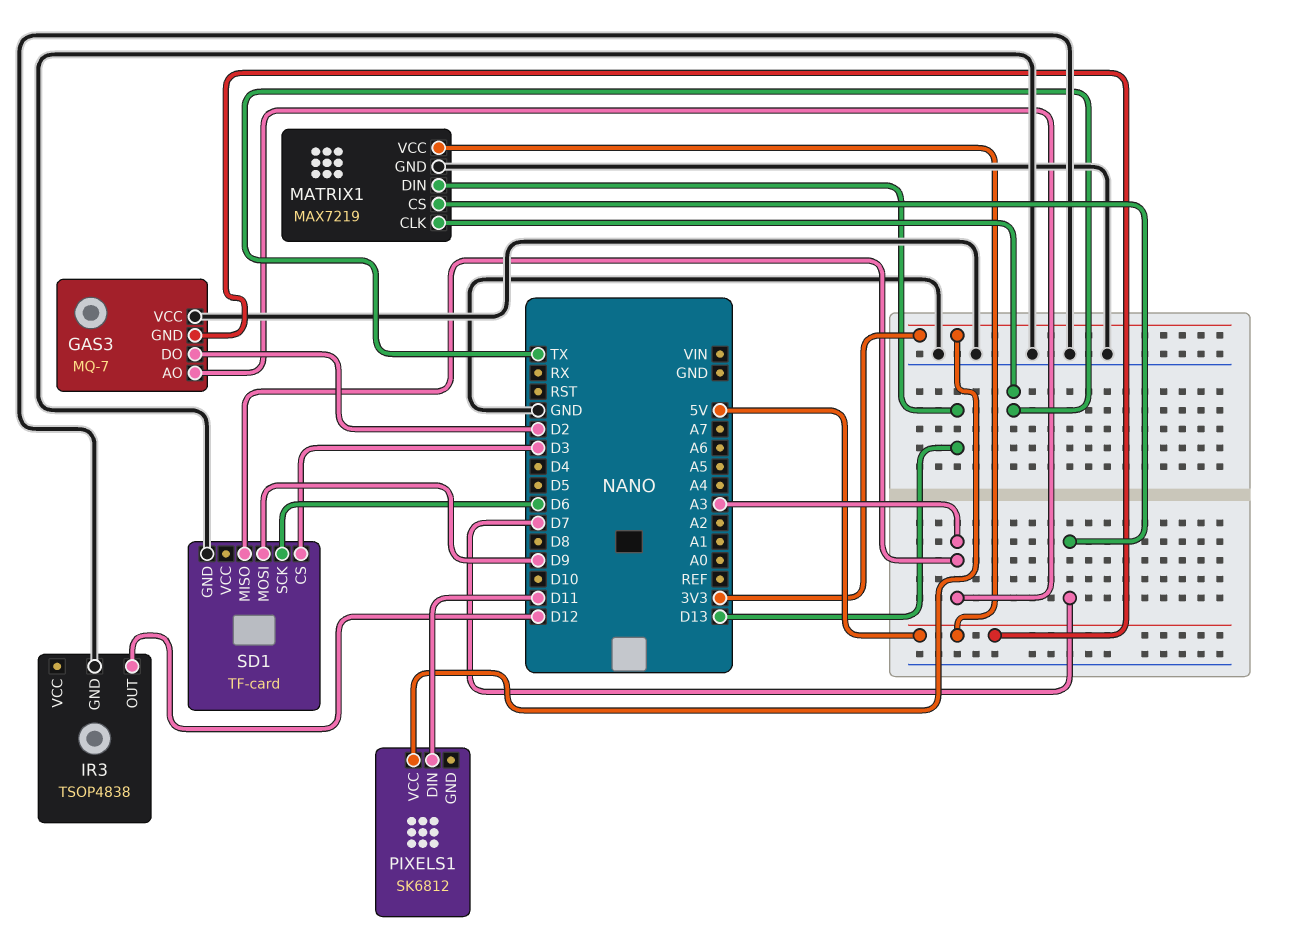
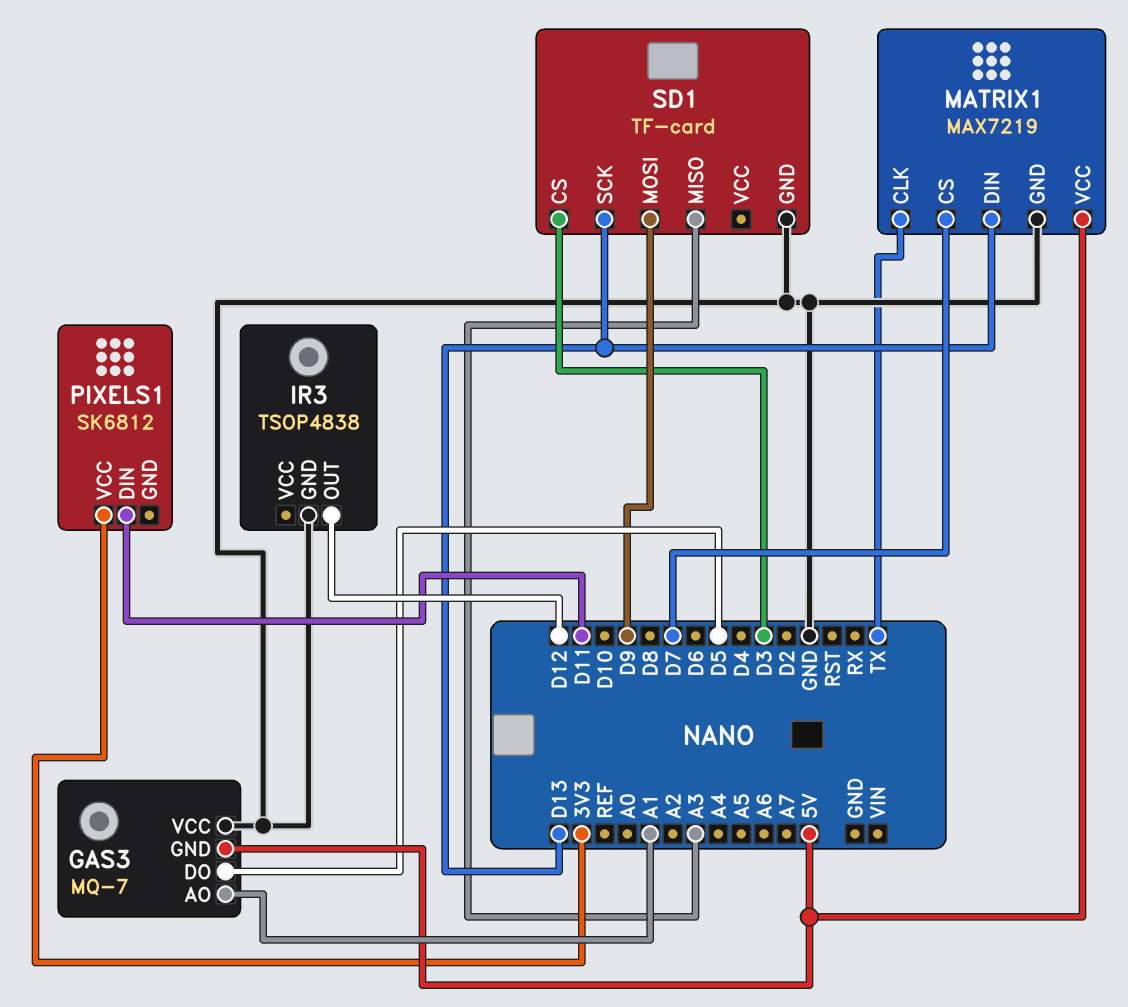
GAS3 pin AO: A3 -> A1
GAS3 pin DO: D2 -> D5
SD1 pin SCK: D6 -> D13

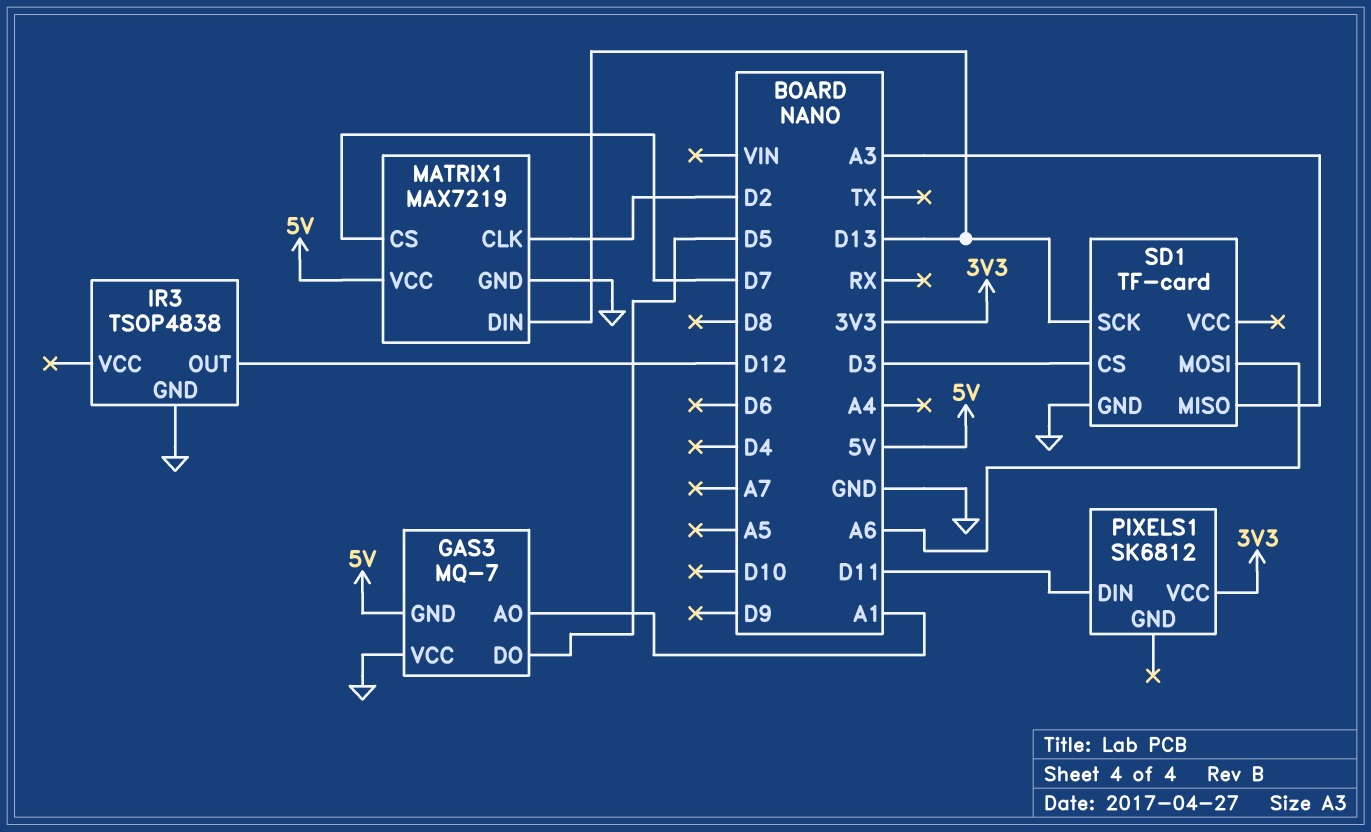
MATRIX1 pin CLK: TX -> D2
SD1 pin MOSI: D9 -> A6

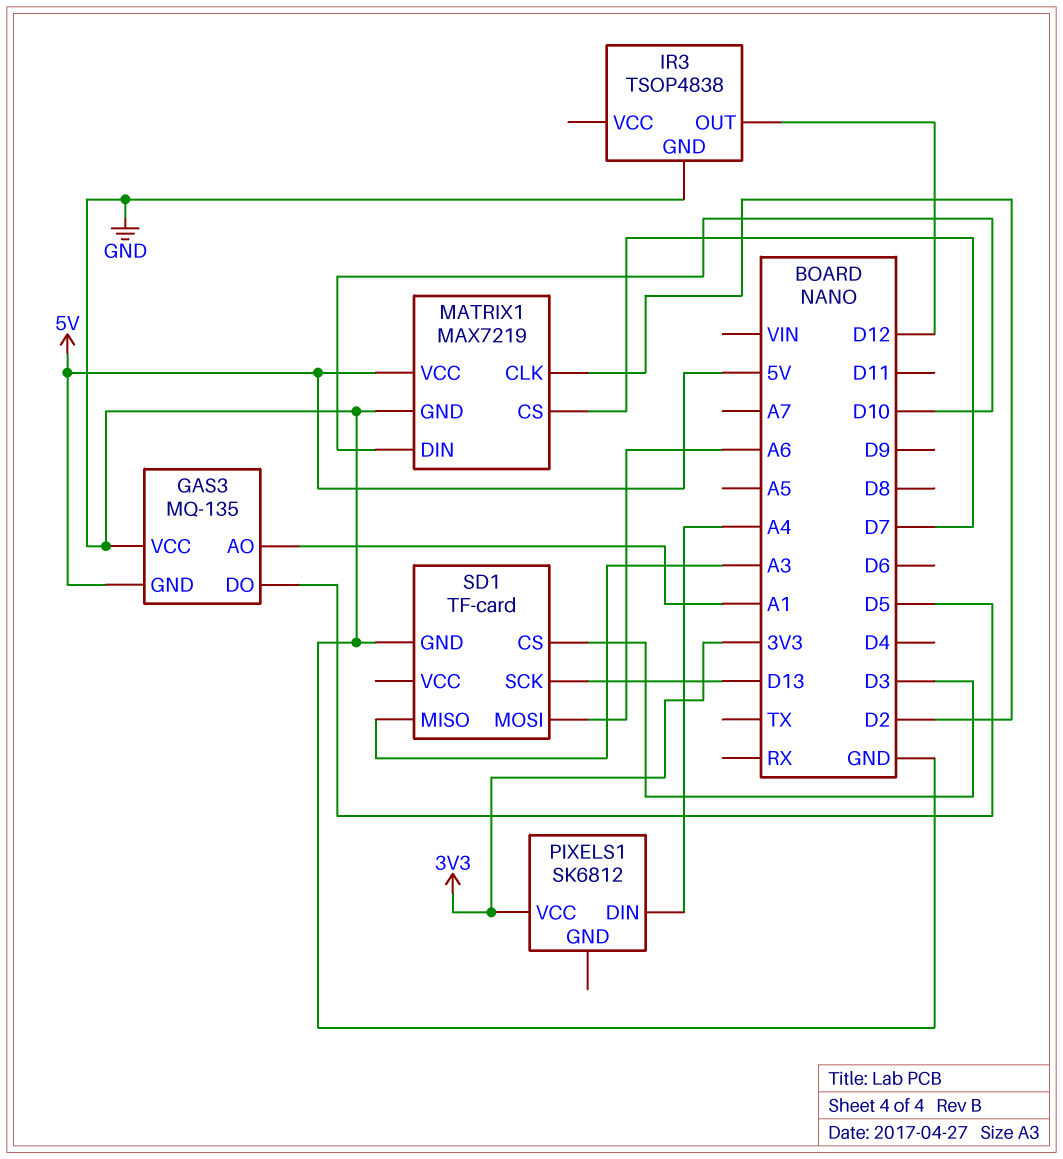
GAS3: MQ-7 -> MQ-135
MATRIX1 pin DIN: D13 -> D10
PIXELS1 pin DIN: D11 -> A4

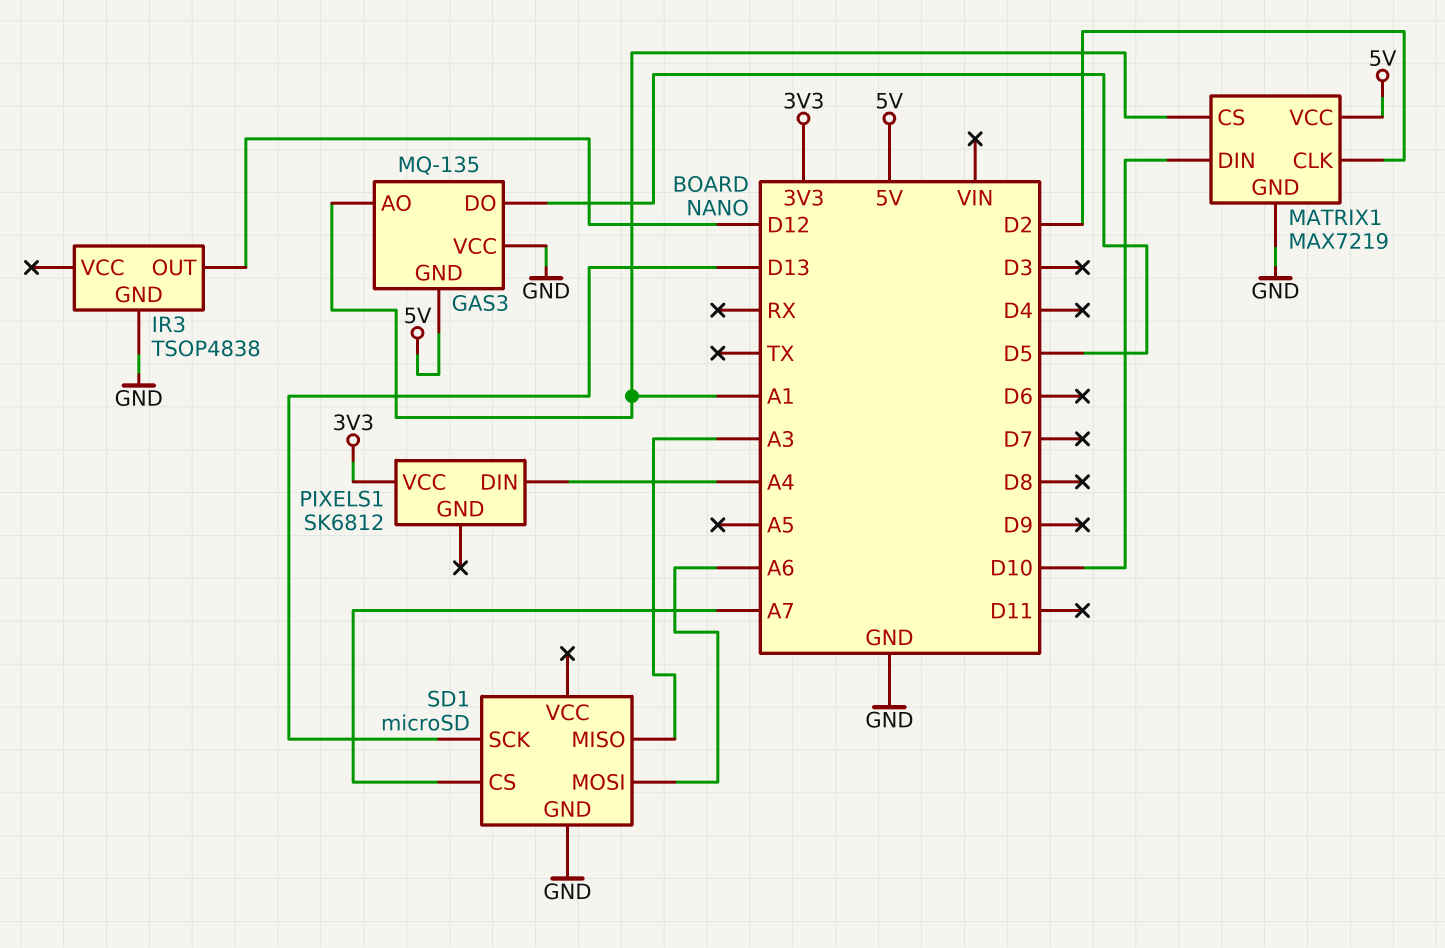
MATRIX1 pin CS: D7 -> A1
SD1: TF-card -> microSD
SD1 pin CS: D3 -> A7

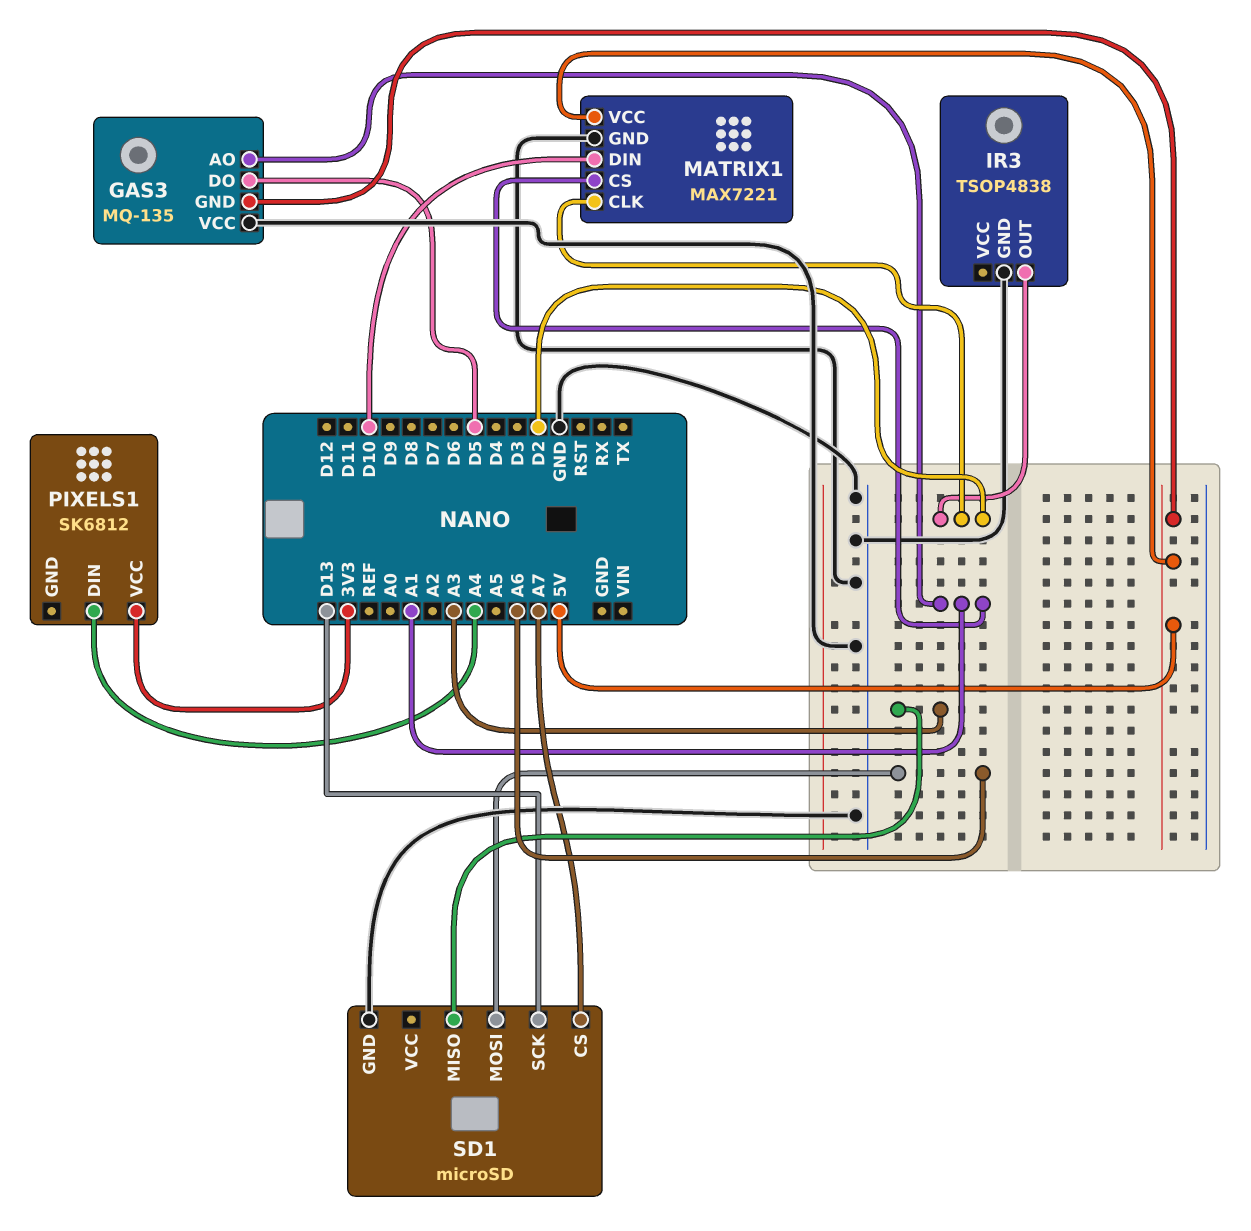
IR3 pin OUT: D12 -> D2
MATRIX1: MAX7219 -> MAX7221

